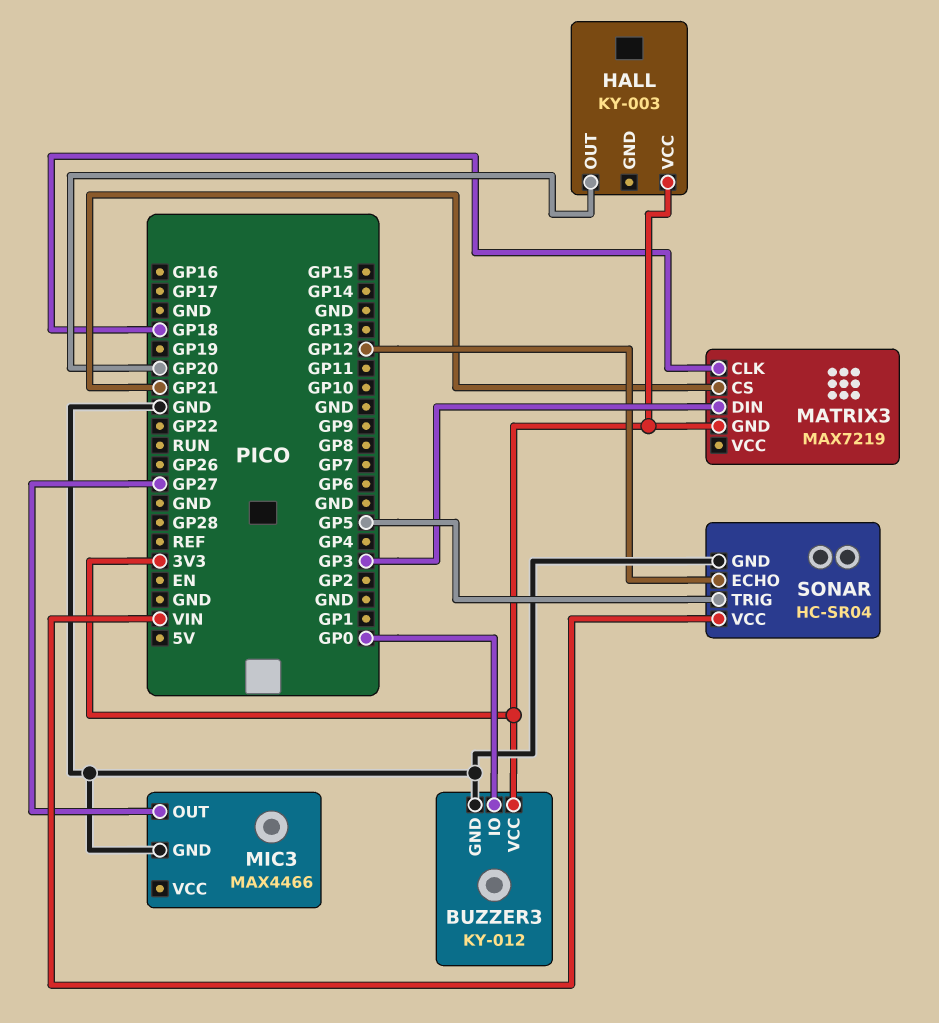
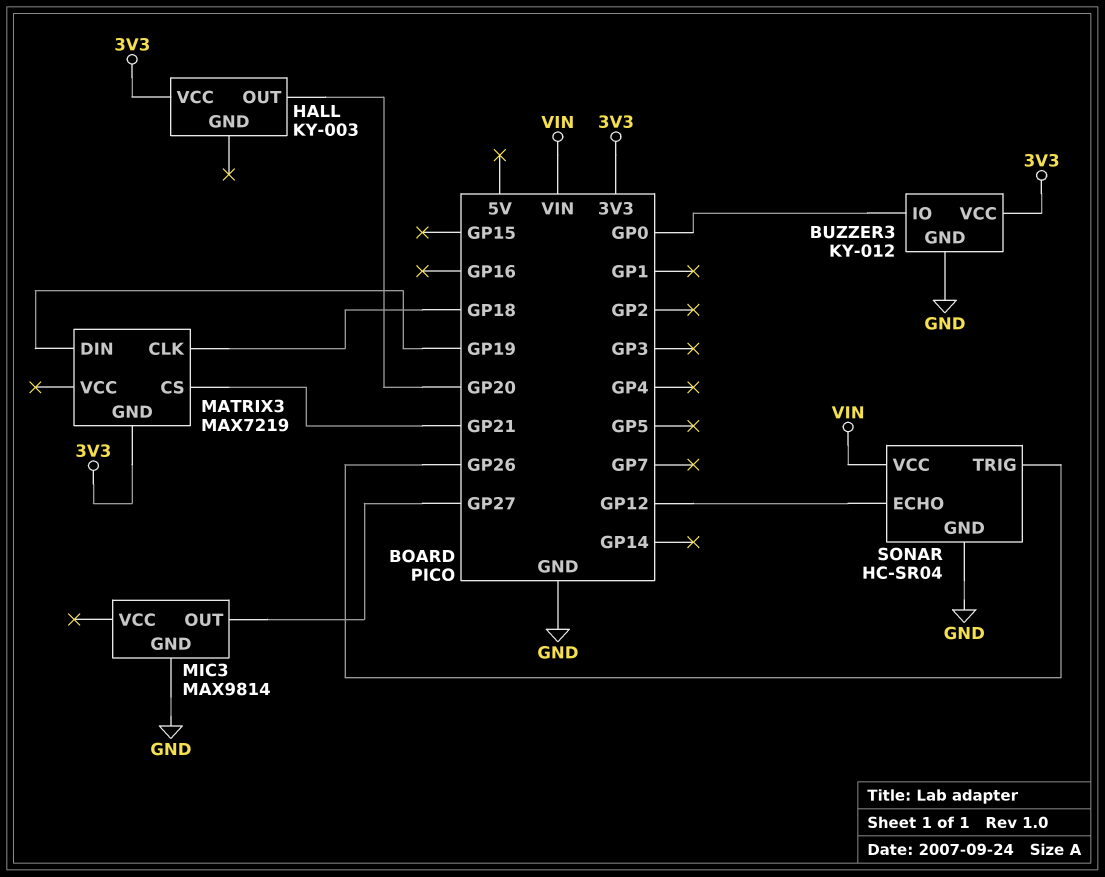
MATRIX3 pin DIN: GP3 -> GP19
MIC3: MAX4466 -> MAX9814
SONAR pin TRIG: GP5 -> GP26

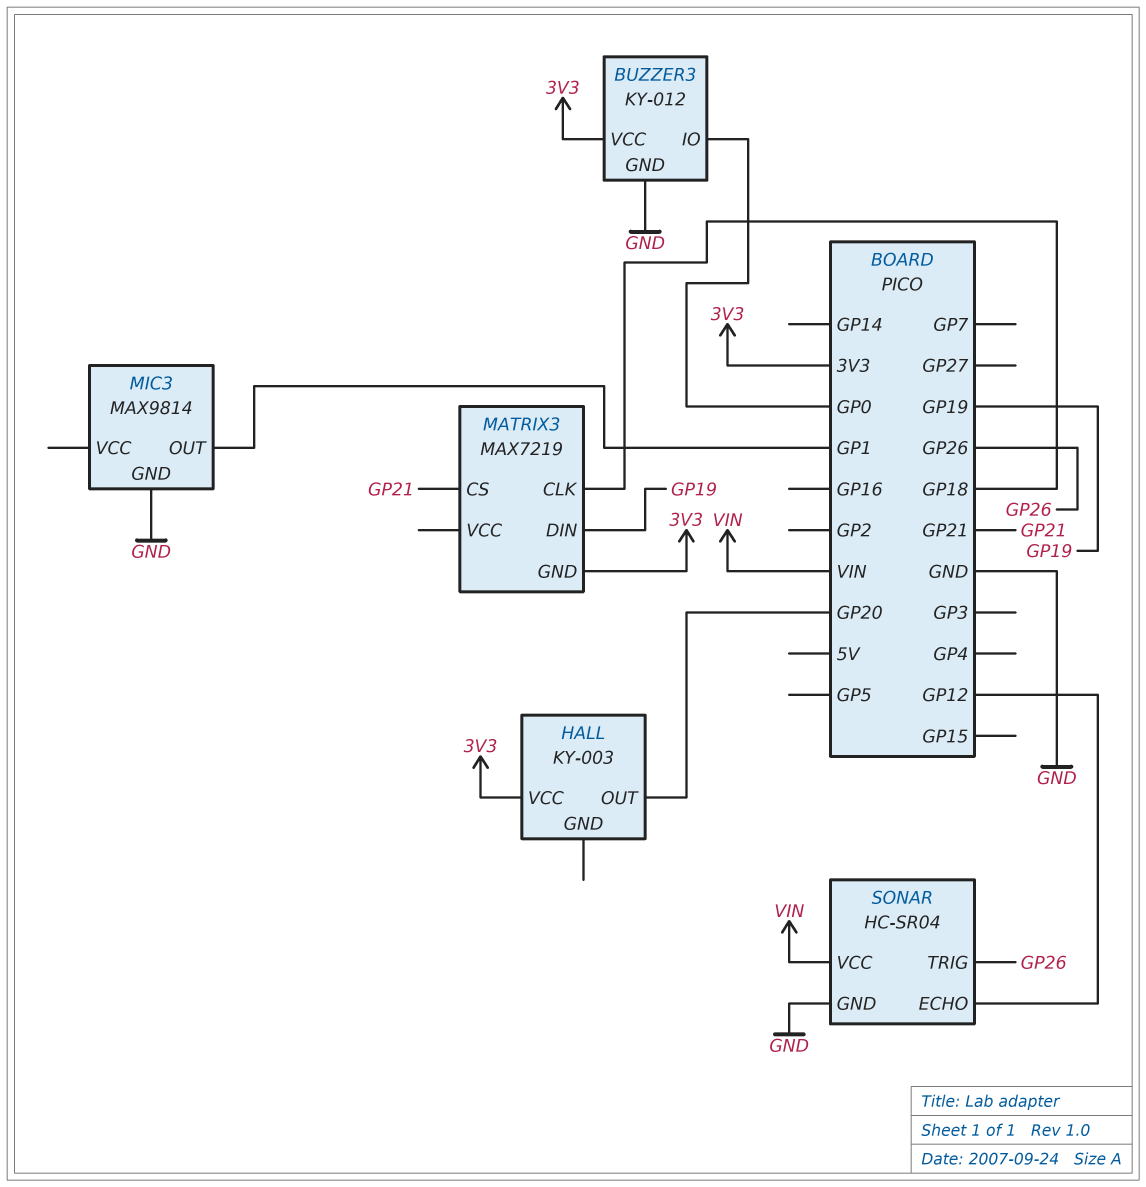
MIC3 pin OUT: GP27 -> GP1

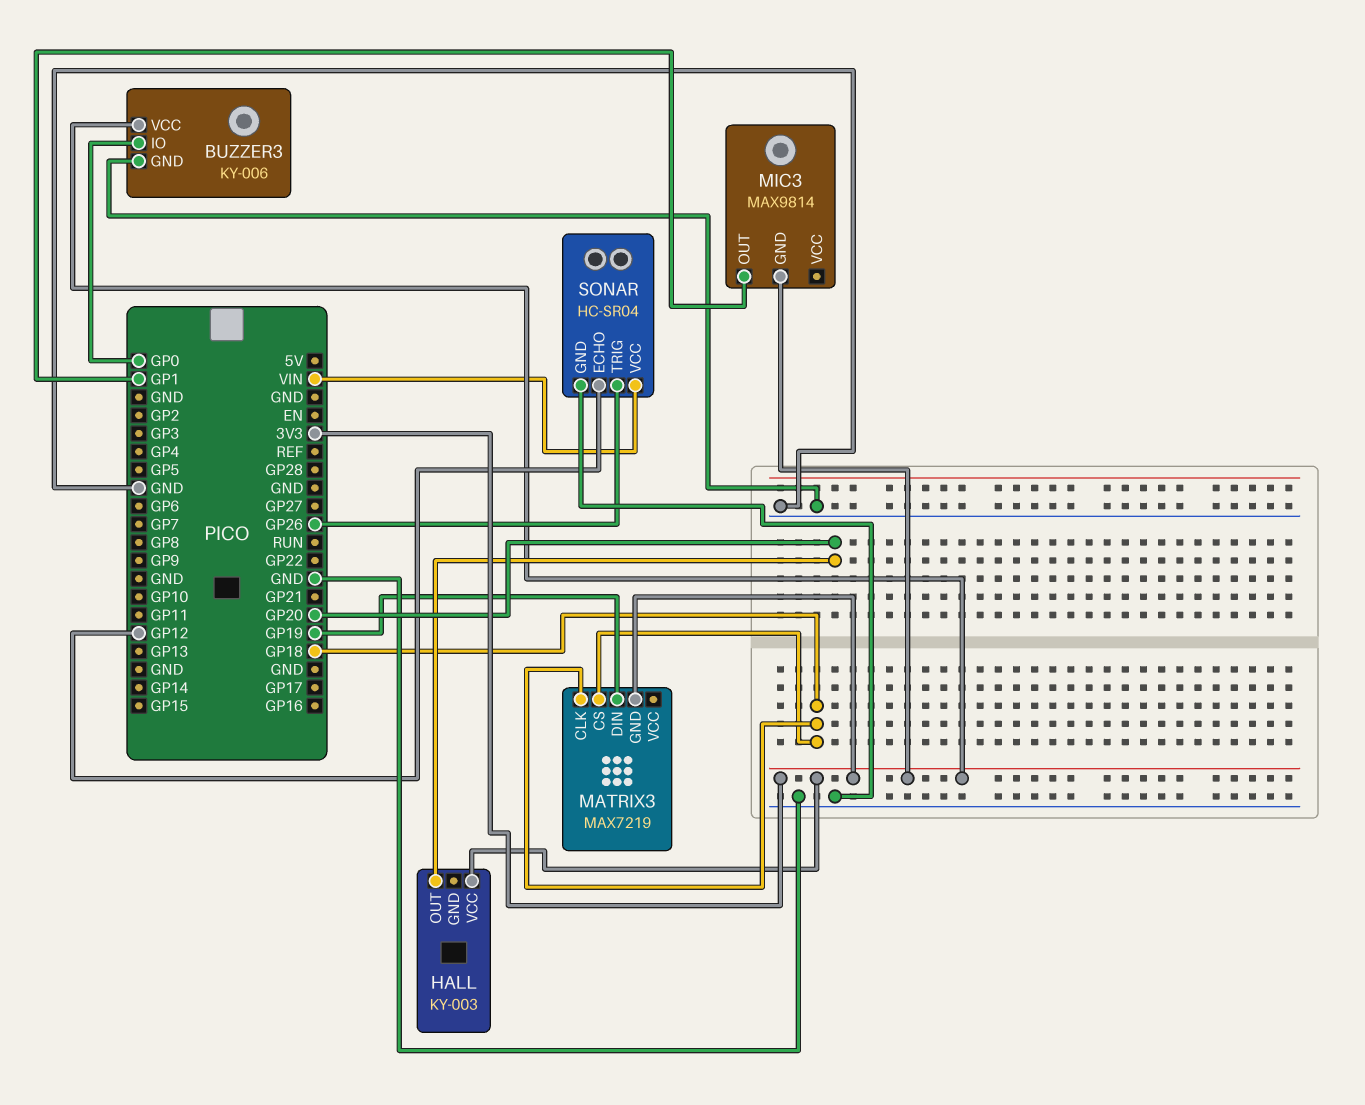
BUZZER3: KY-012 -> KY-006
MATRIX3 pin CS: GP21 -> GP18
MIC3 pin GND: GND -> 3V3

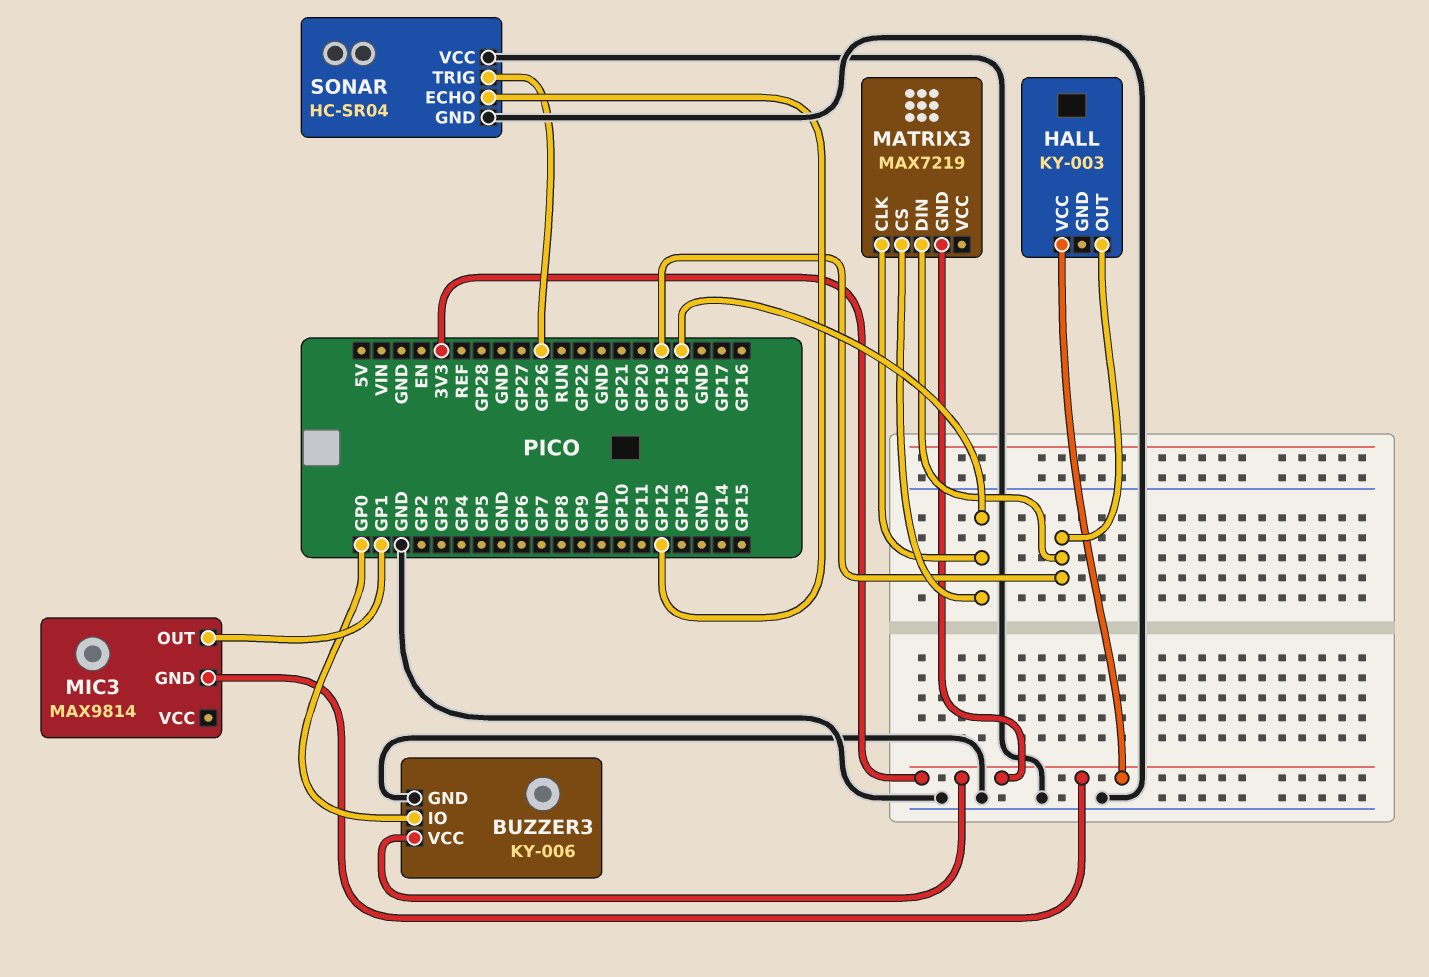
HALL pin OUT: GP20 -> GP19
SONAR pin VCC: VIN -> GND

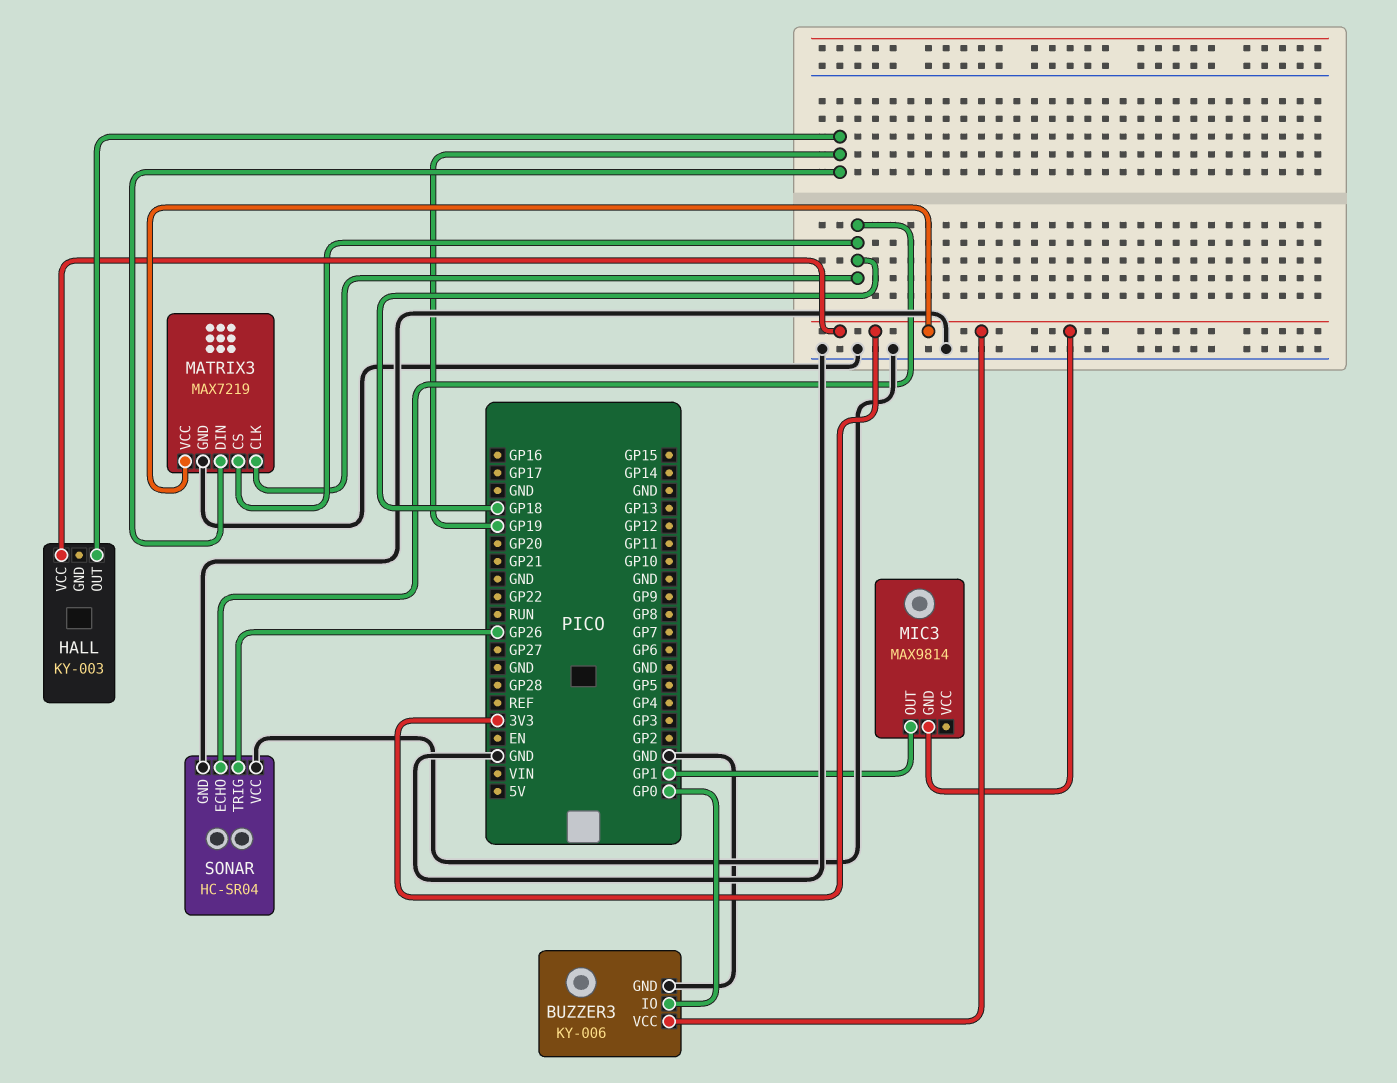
MATRIX3 pin GND: 3V3 -> GND
MATRIX3 pin VCC: none -> 3V3
SONAR pin ECHO: GP12 -> GP18

